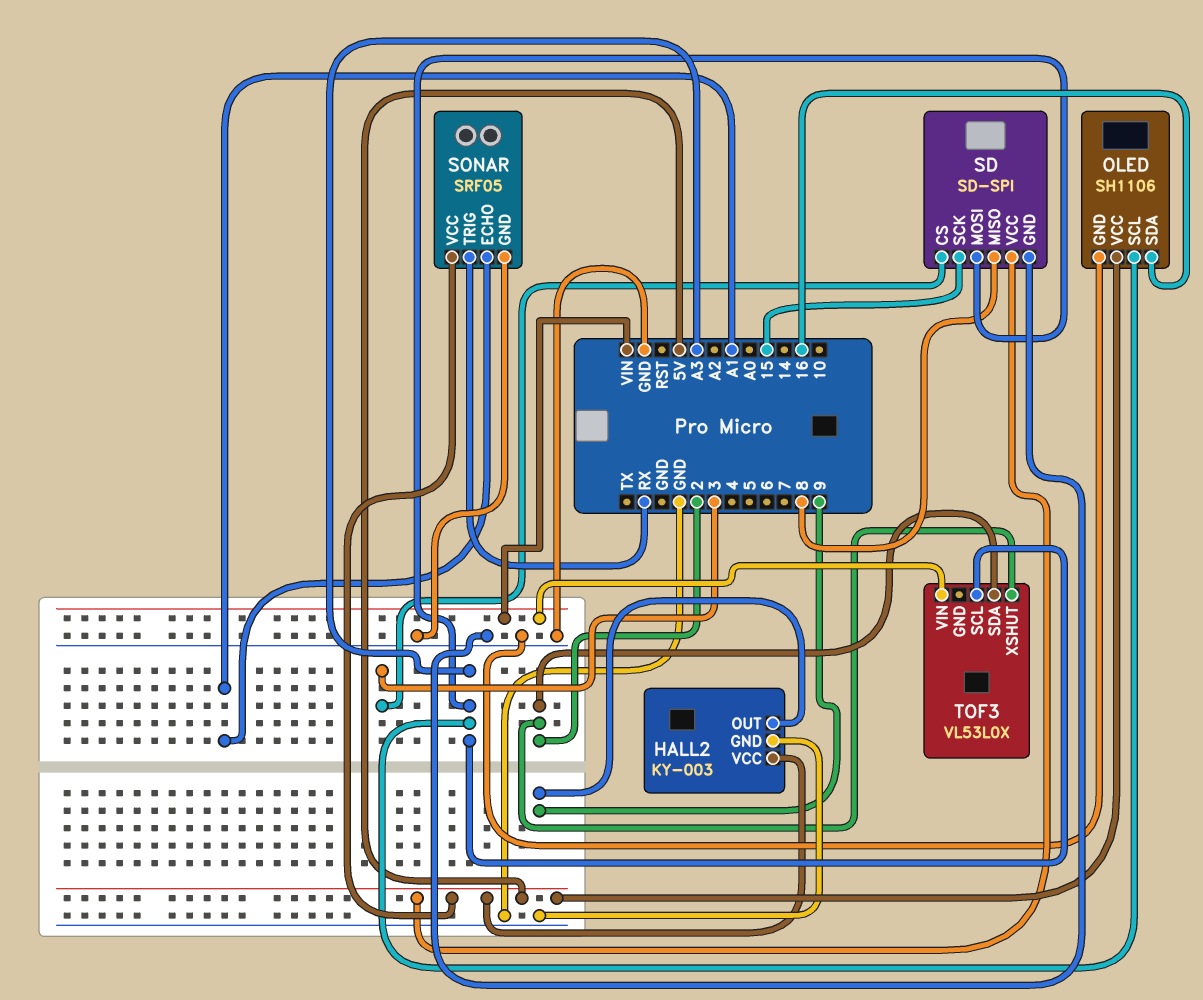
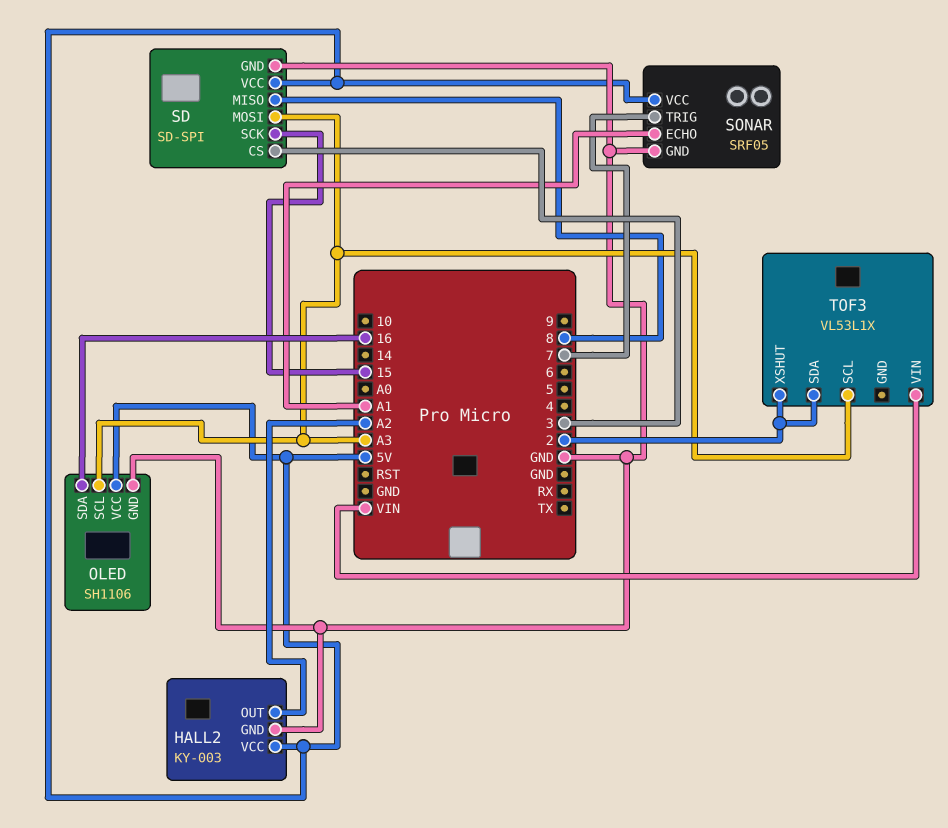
HALL2 pin OUT: 9 -> A2
SONAR pin TRIG: RX -> 7
TOF3: VL53L0X -> VL53L1X

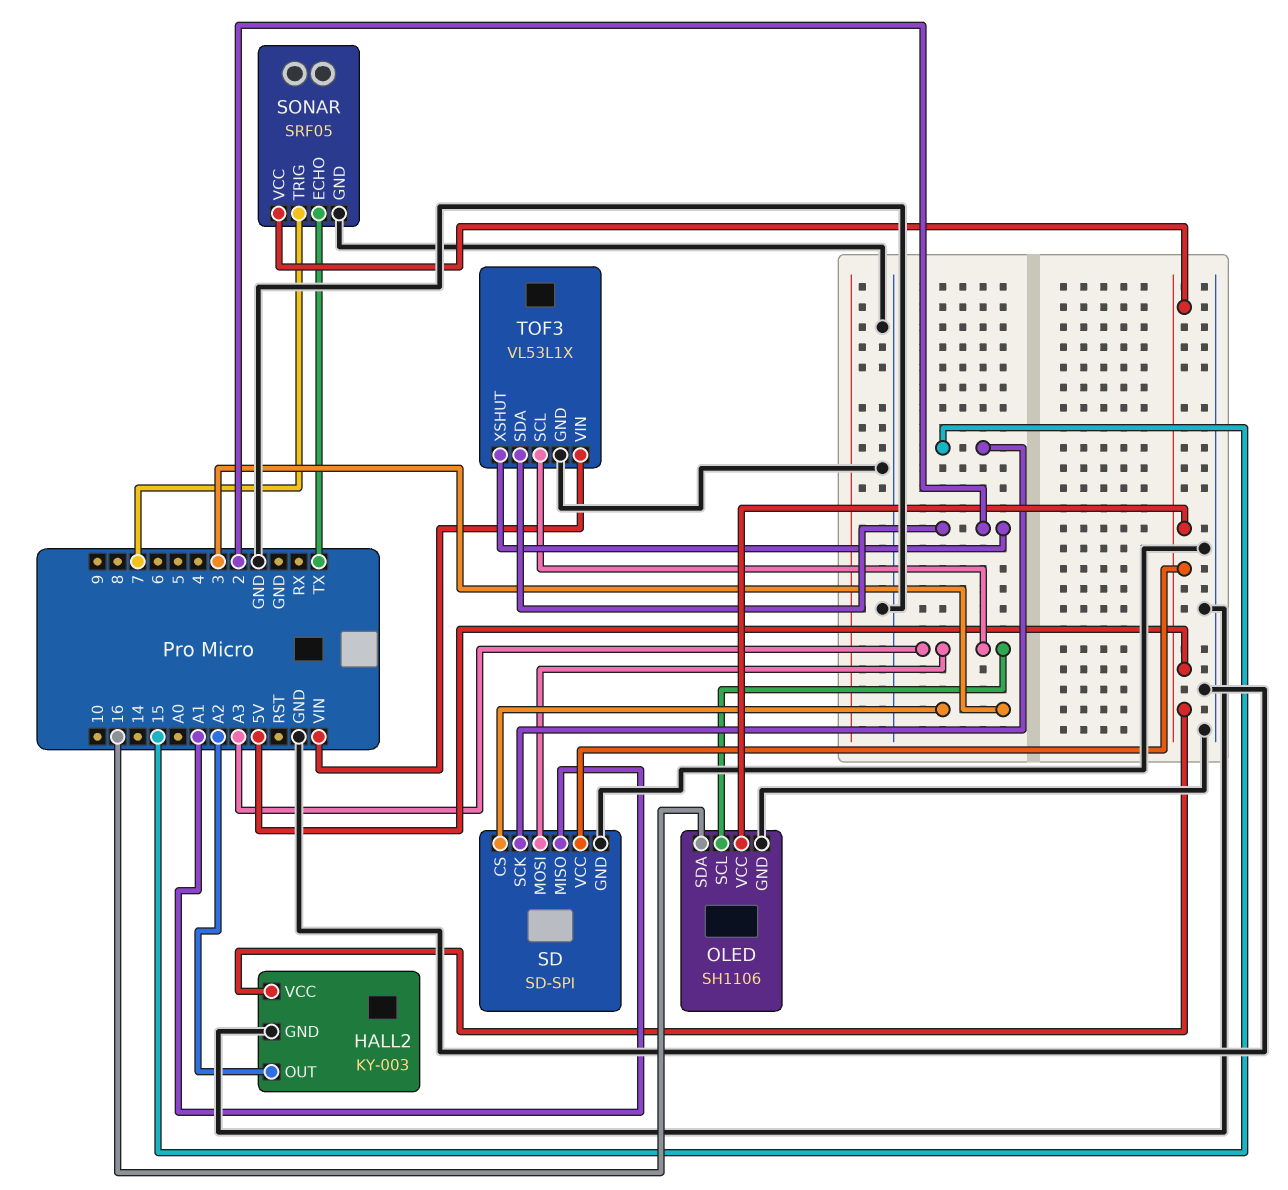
SD pin MISO: 8 -> A1
SONAR pin ECHO: A1 -> TX
TOF3 pin GND: none -> GND

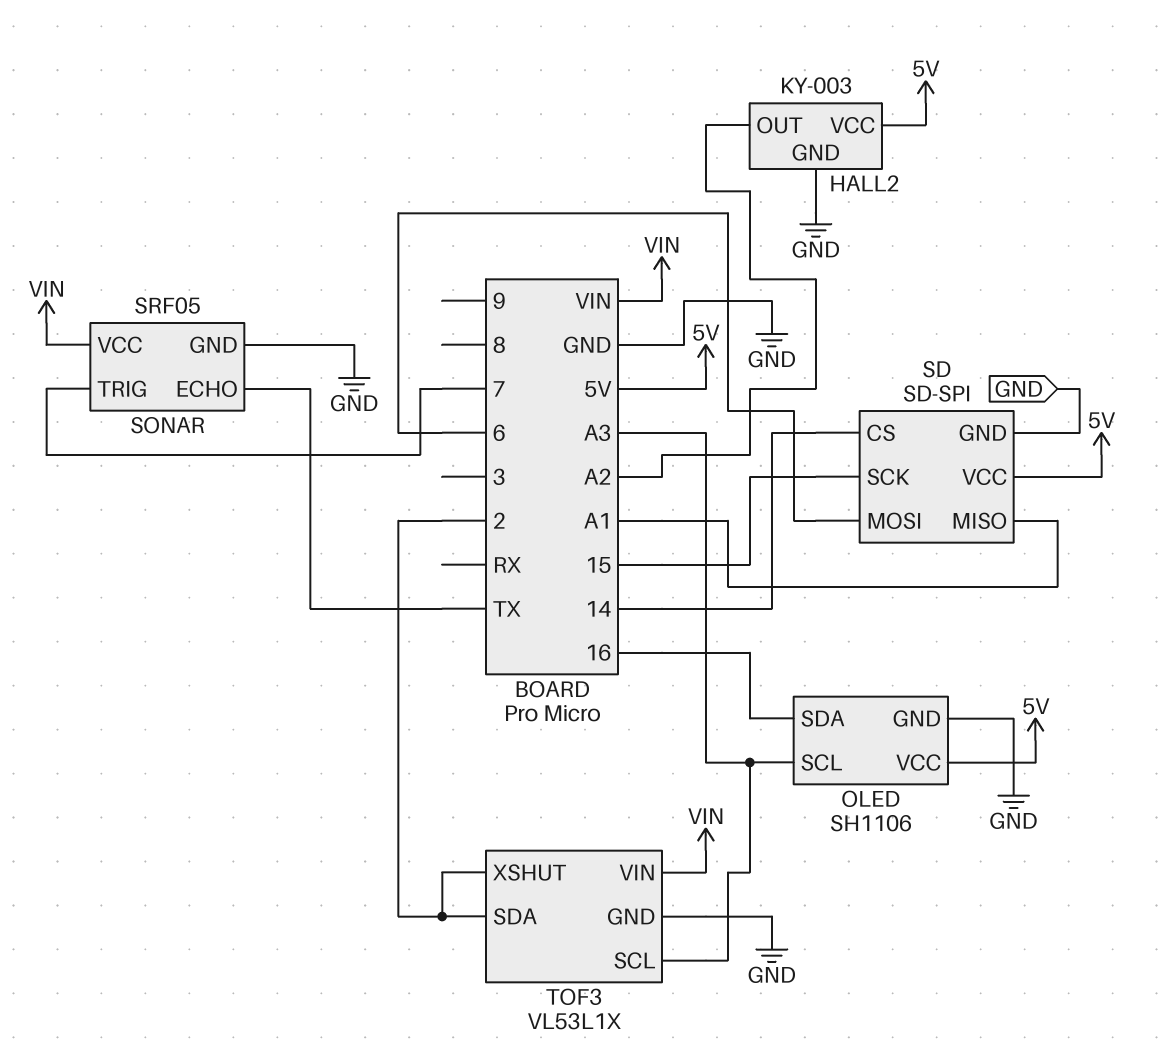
SD pin CS: 3 -> 14
SD pin MOSI: A3 -> 6
SONAR pin VCC: 5V -> VIN

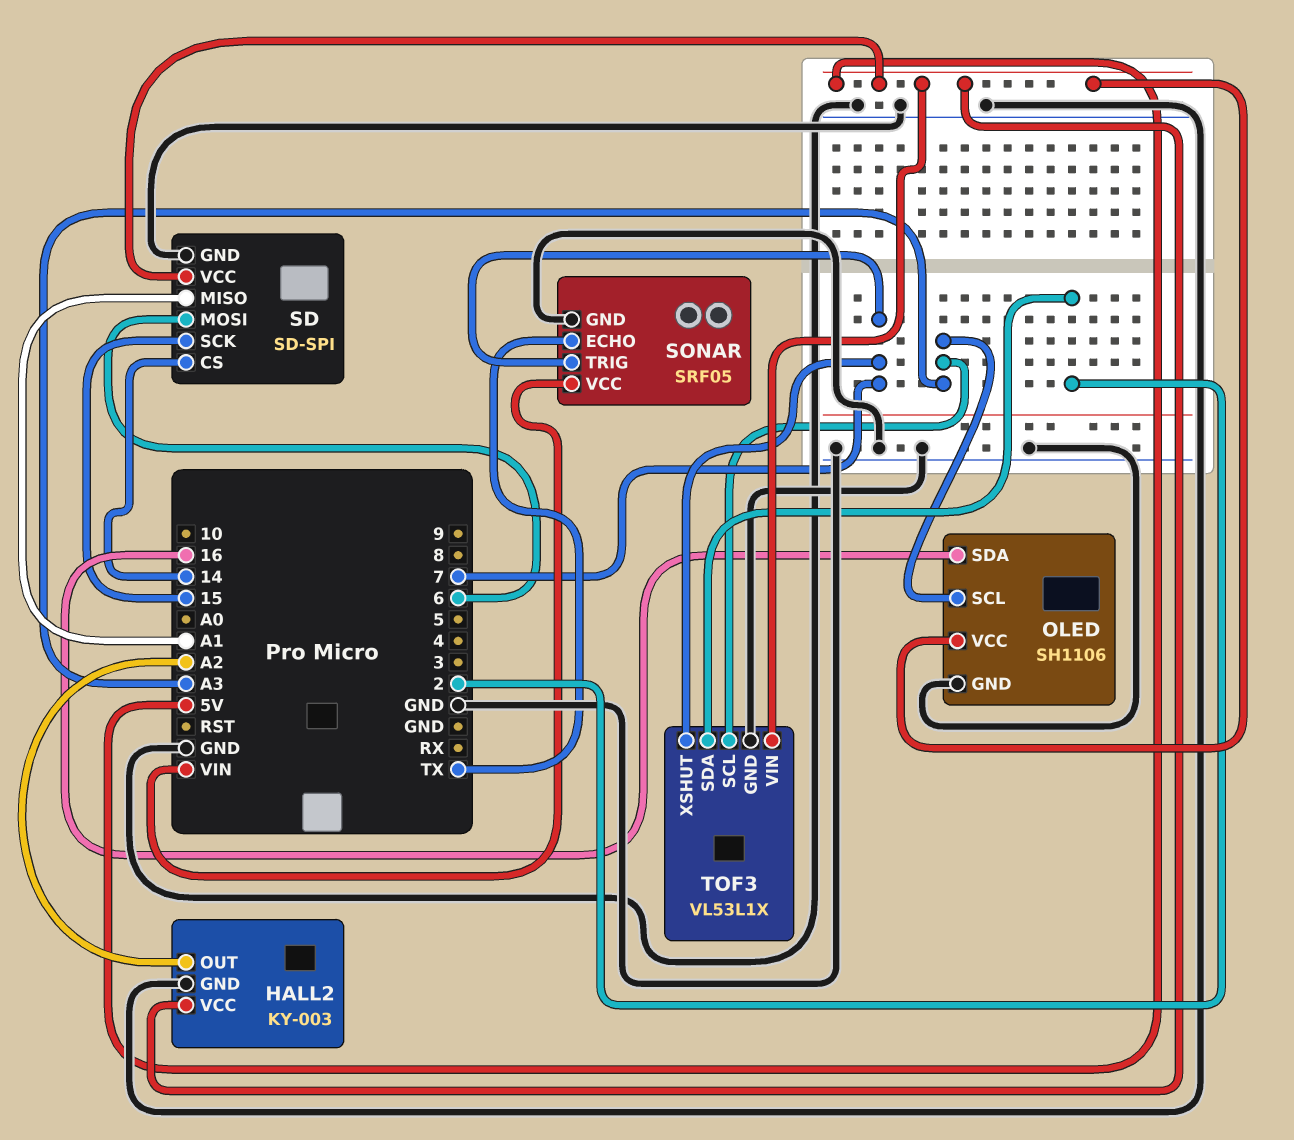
TOF3 pin VIN: VIN -> 5V
TOF3 pin XSHUT: 2 -> 7

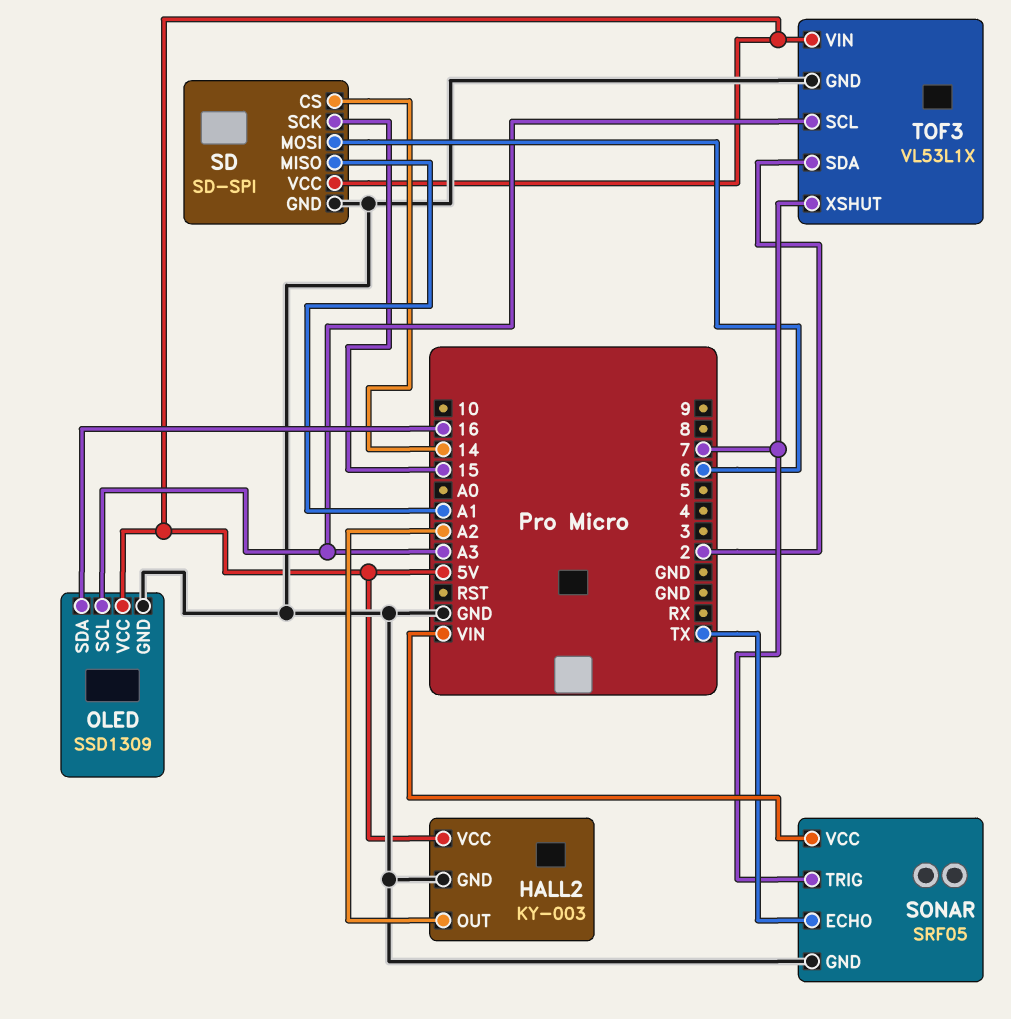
OLED: SH1106 -> SSD1309

